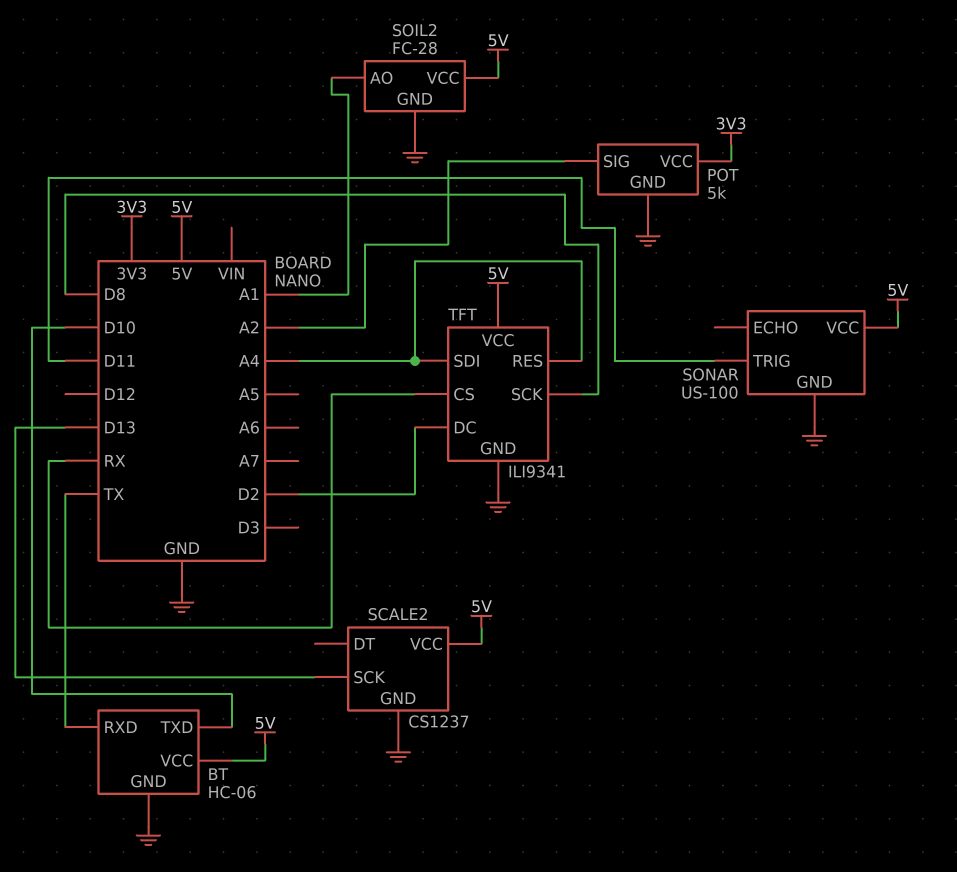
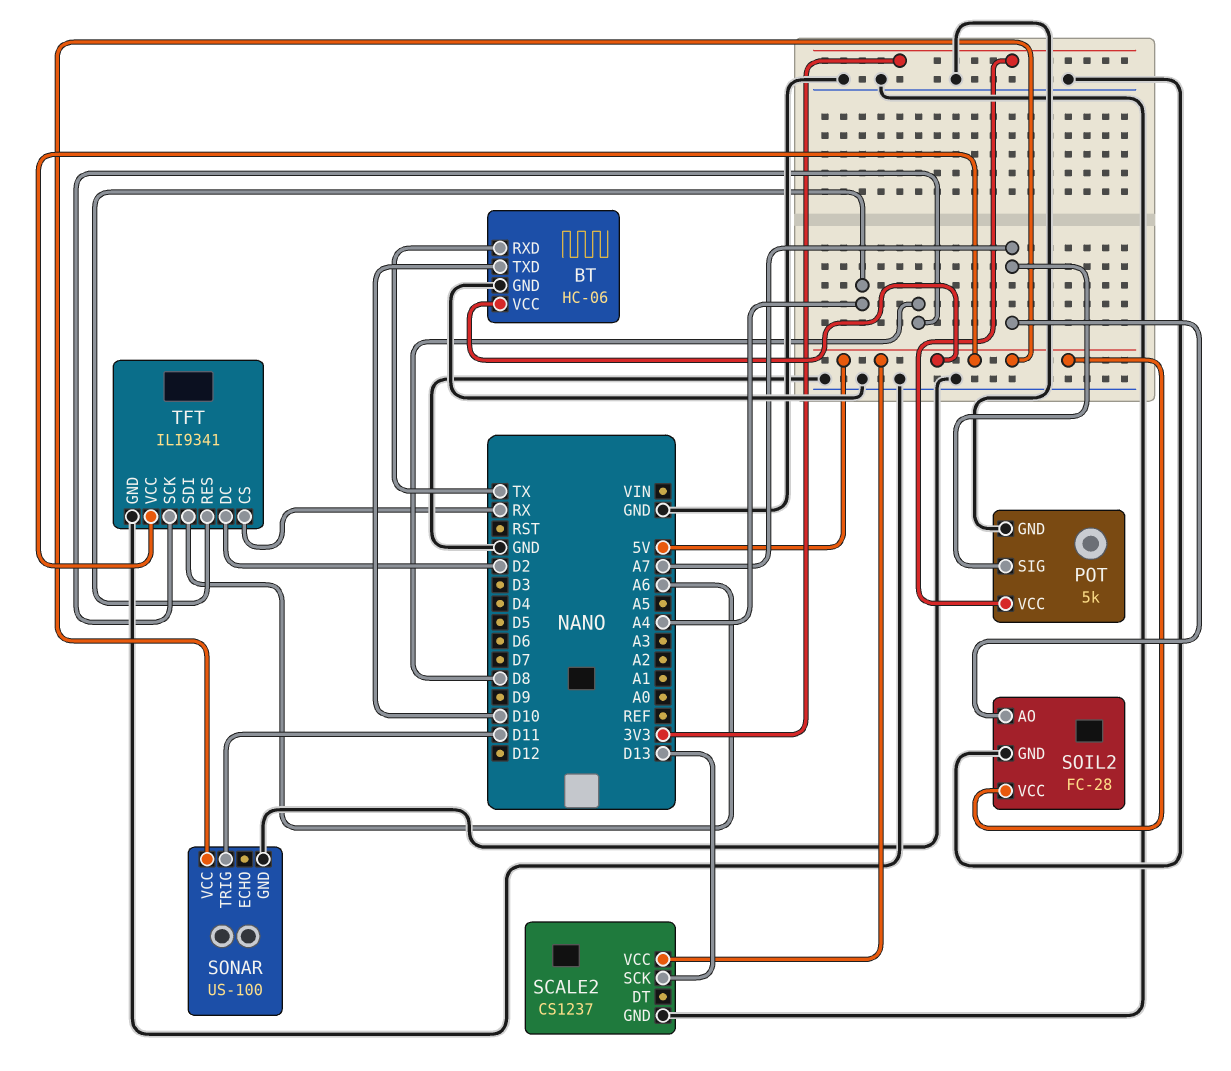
POT pin SIG: A2 -> A7
SOIL2 pin AO: A1 -> A7
TFT pin SDI: A4 -> A6

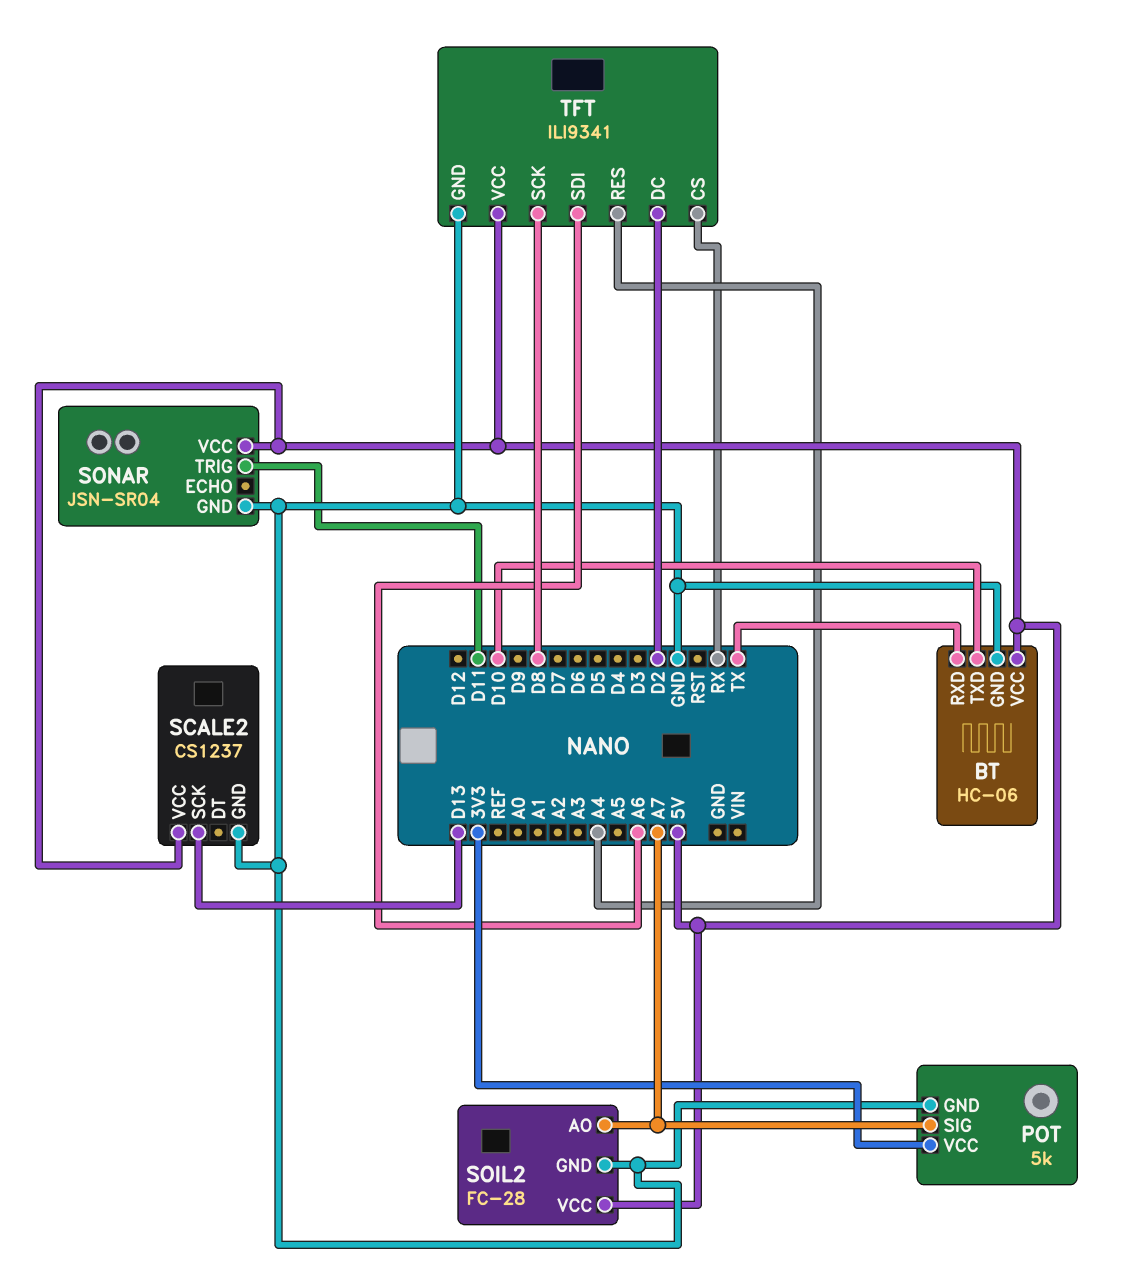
SONAR: US-100 -> JSN-SR04

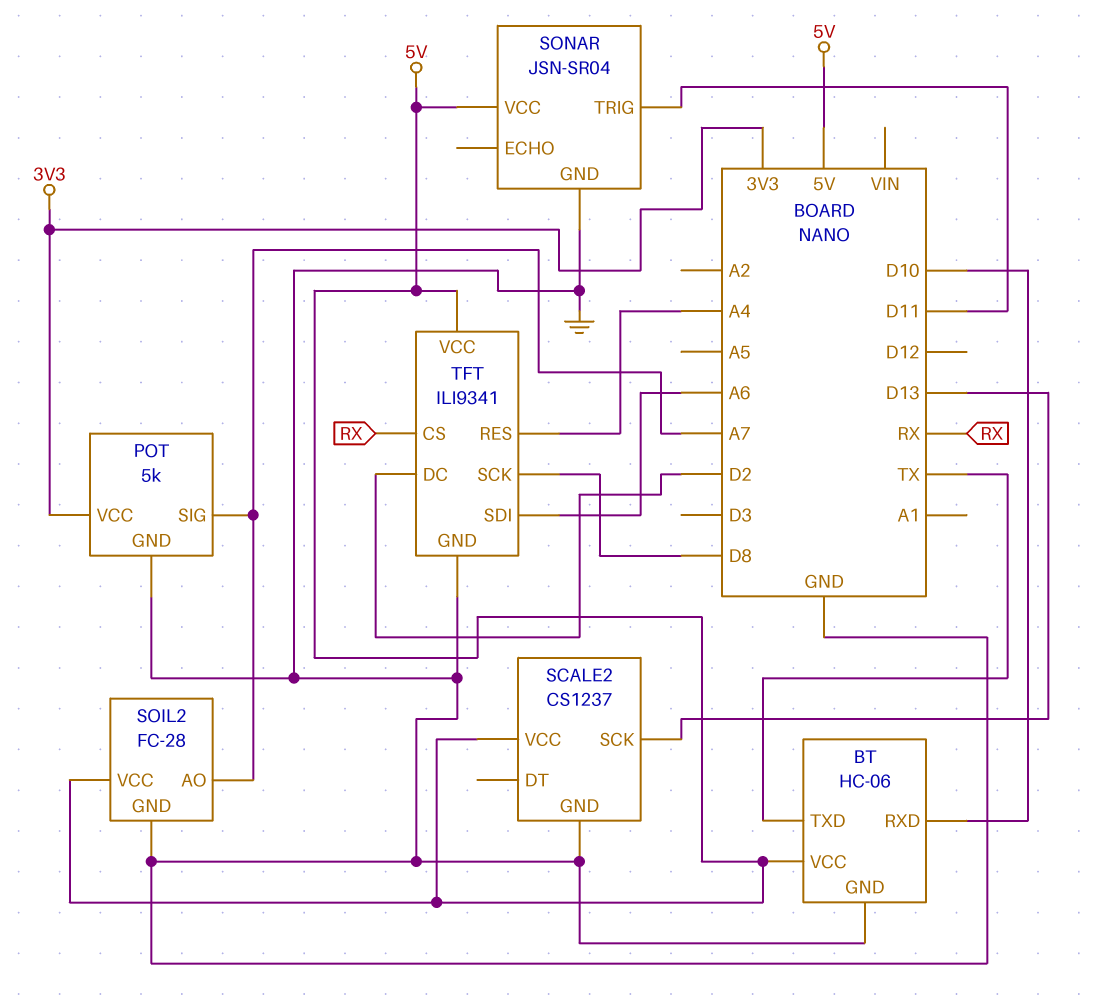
BT pin RXD: TX -> D10
BT pin TXD: D10 -> TX

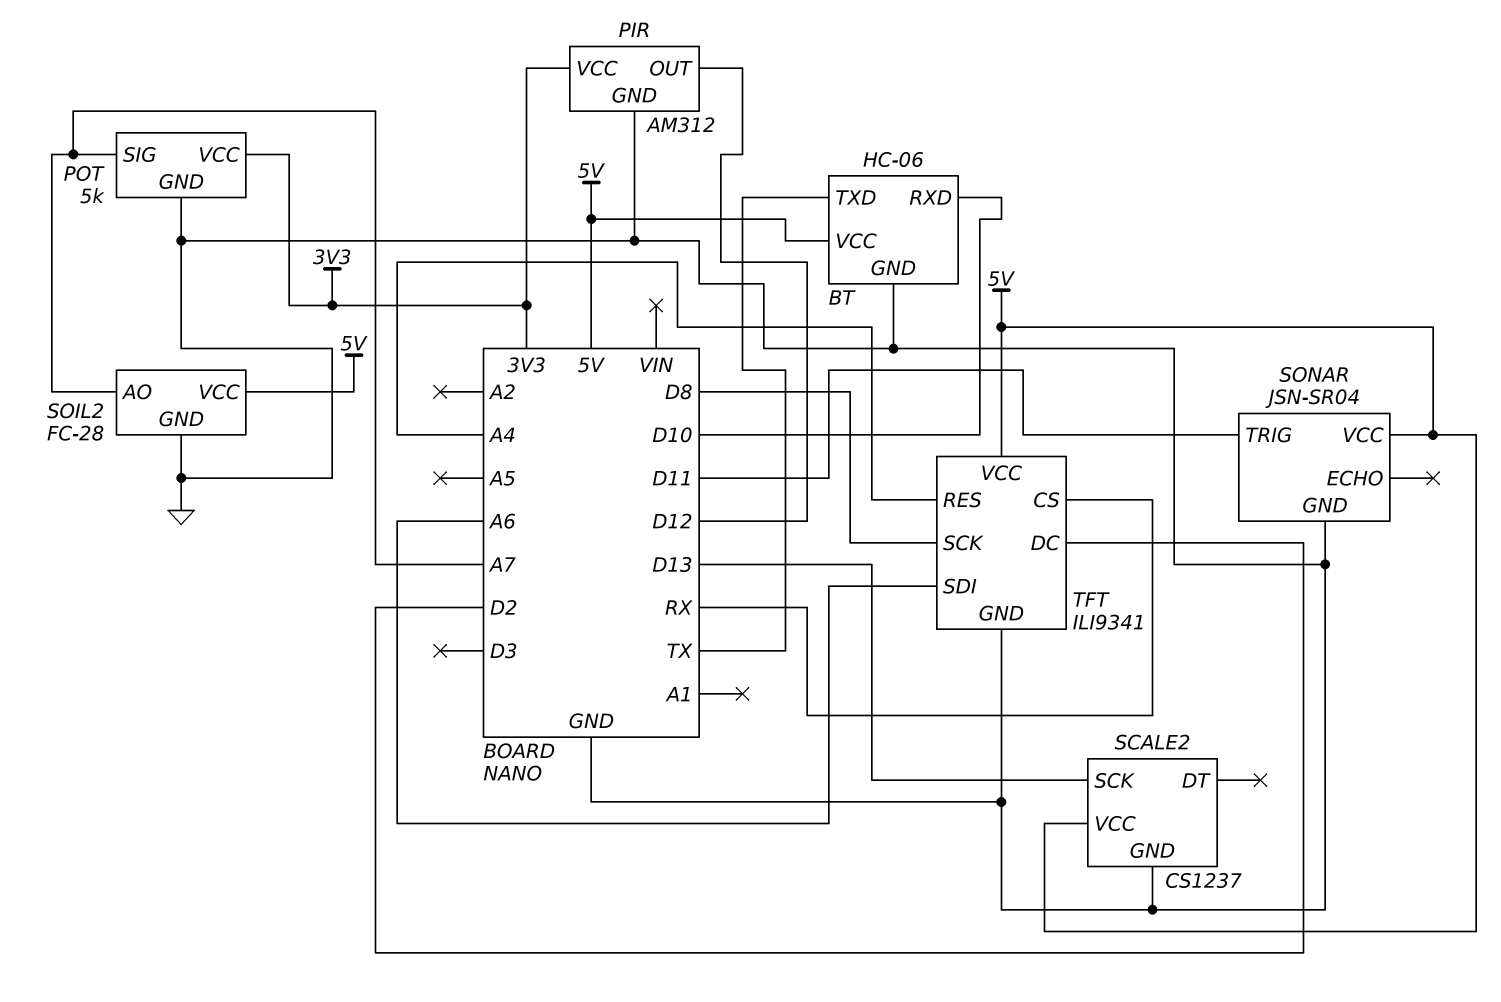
PIR: none -> AM312
PIR pin GND: none -> GND
PIR pin OUT: none -> D12
PIR pin VCC: none -> 3V3

